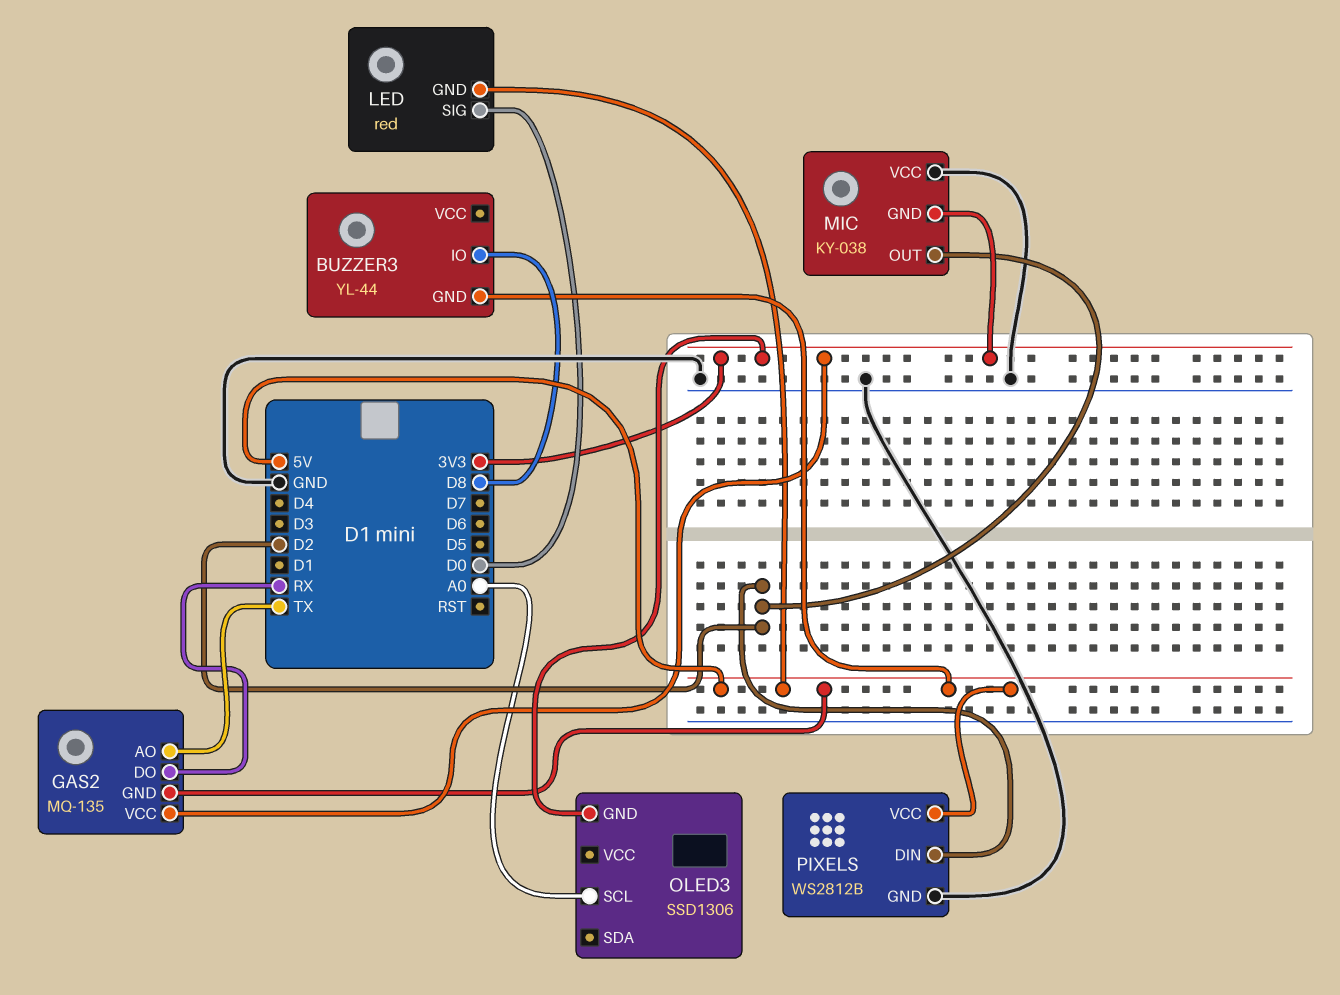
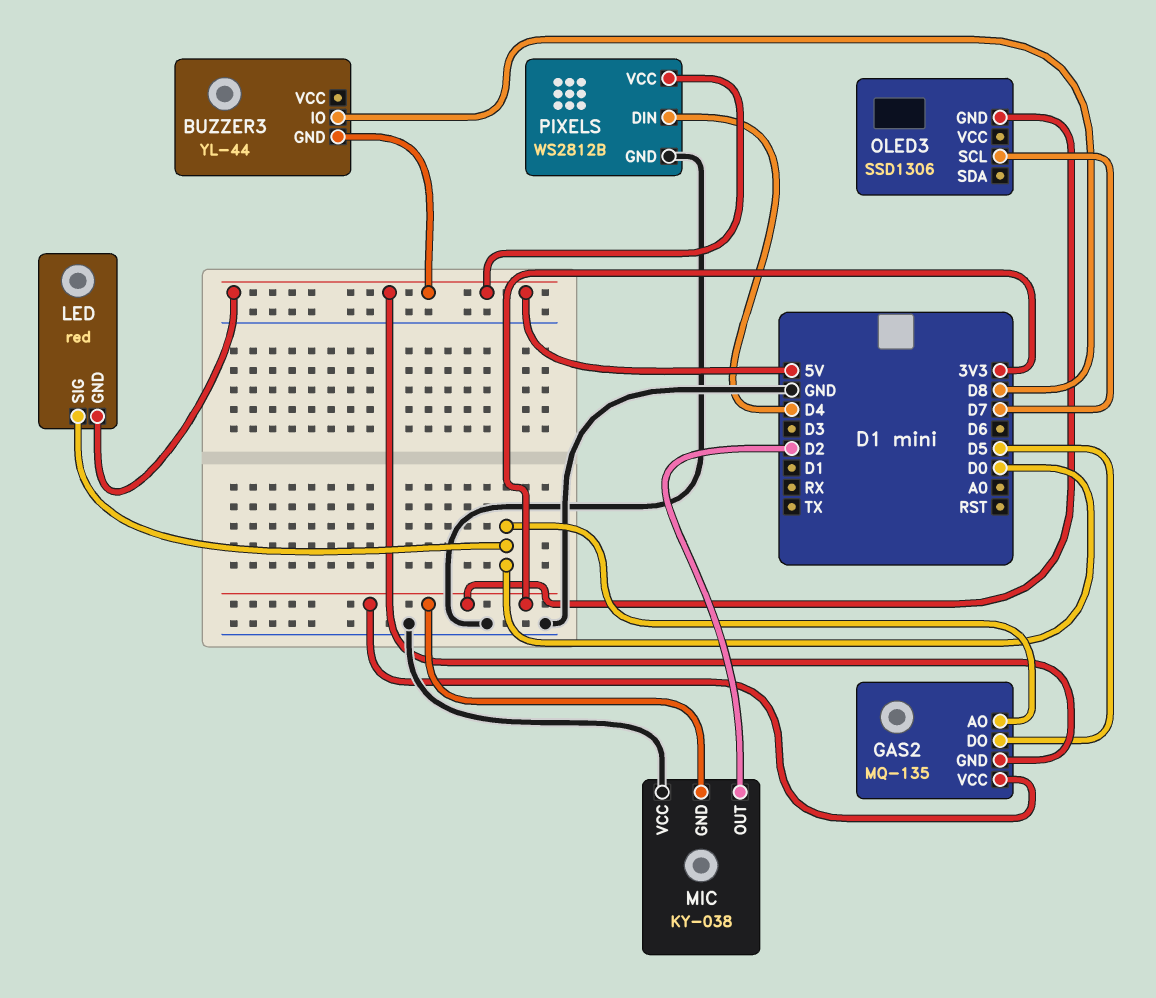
GAS2 pin AO: TX -> D0
GAS2 pin DO: RX -> D5
OLED3 pin SCL: A0 -> D7
PIXELS pin DIN: D2 -> D4

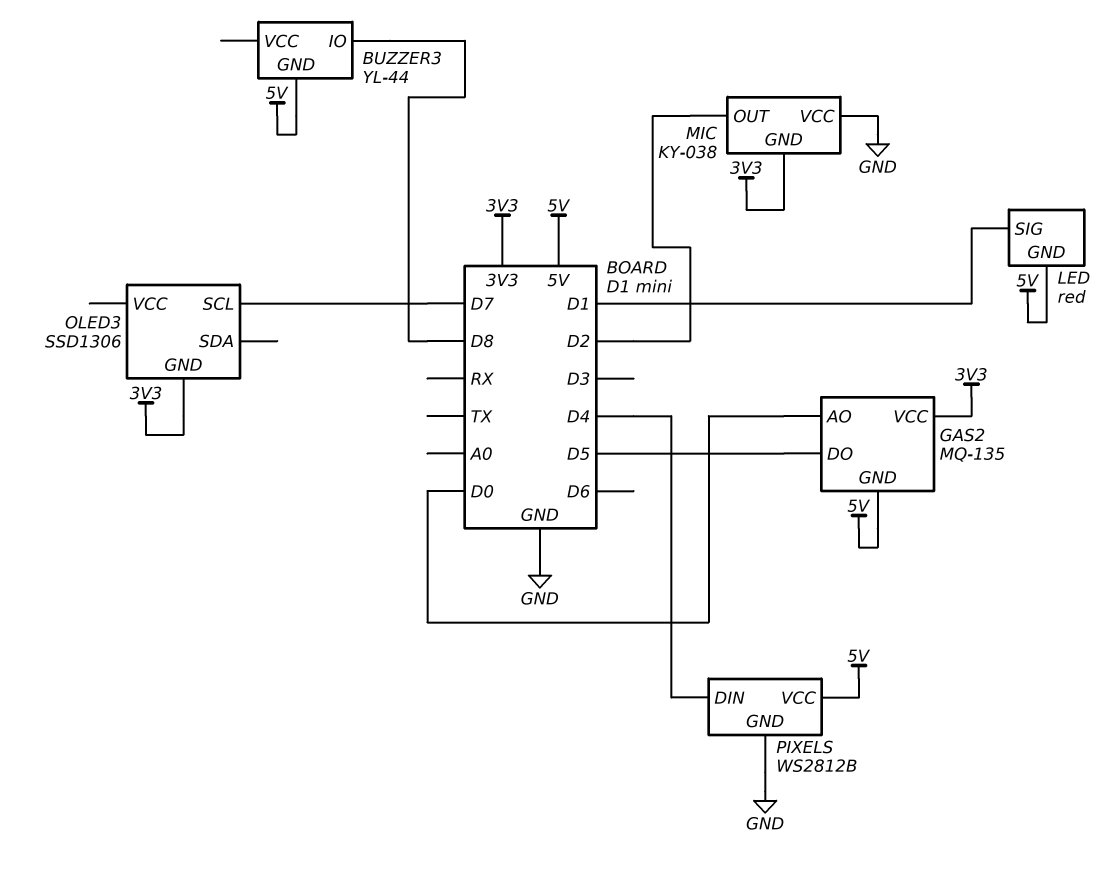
LED pin SIG: D0 -> D1

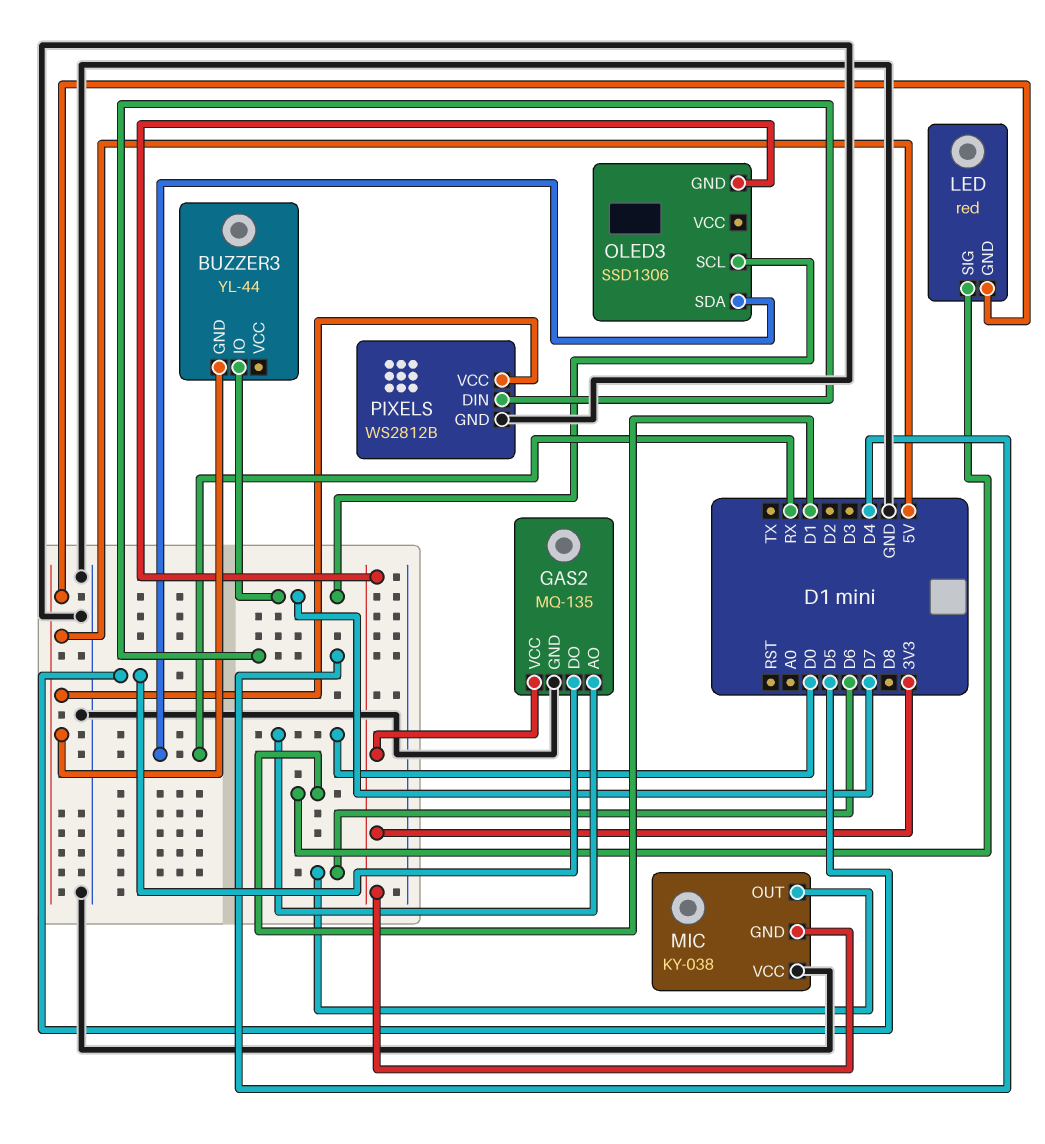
BUZZER3 pin IO: D8 -> D7
GAS2 pin GND: 5V -> GND
MIC pin OUT: D2 -> D6
OLED3 pin SDA: none -> RX

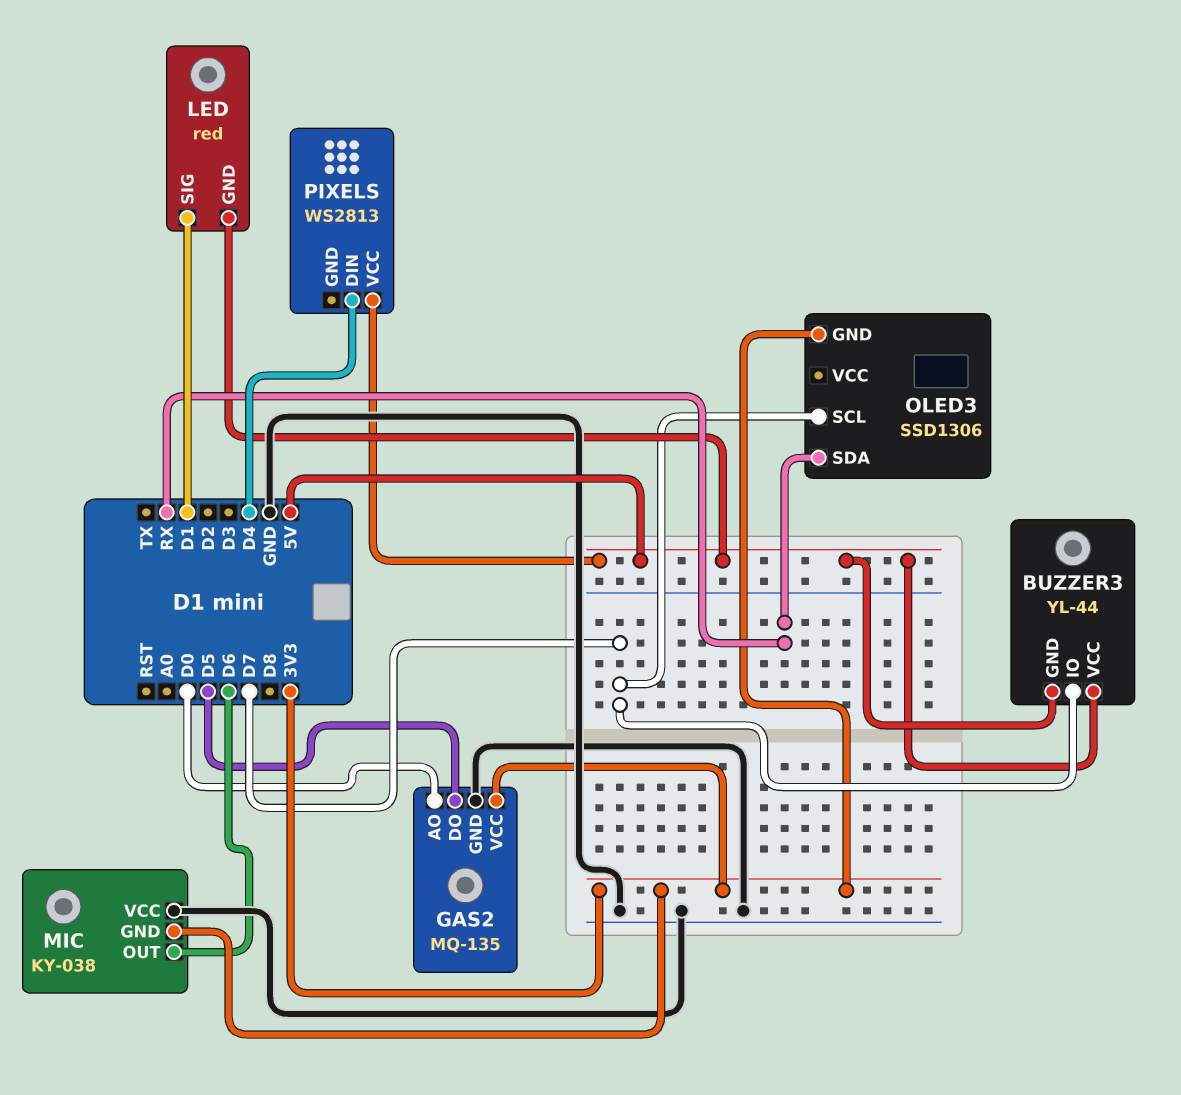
BUZZER3 pin VCC: none -> 5V
PIXELS: WS2812B -> WS2813
PIXELS pin GND: GND -> none

